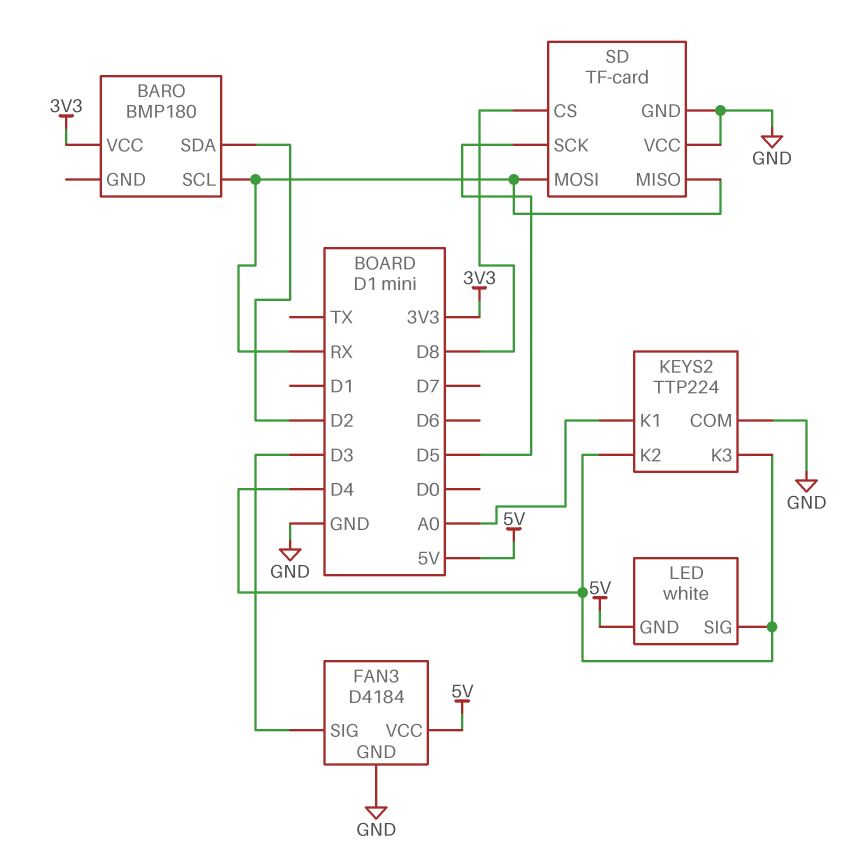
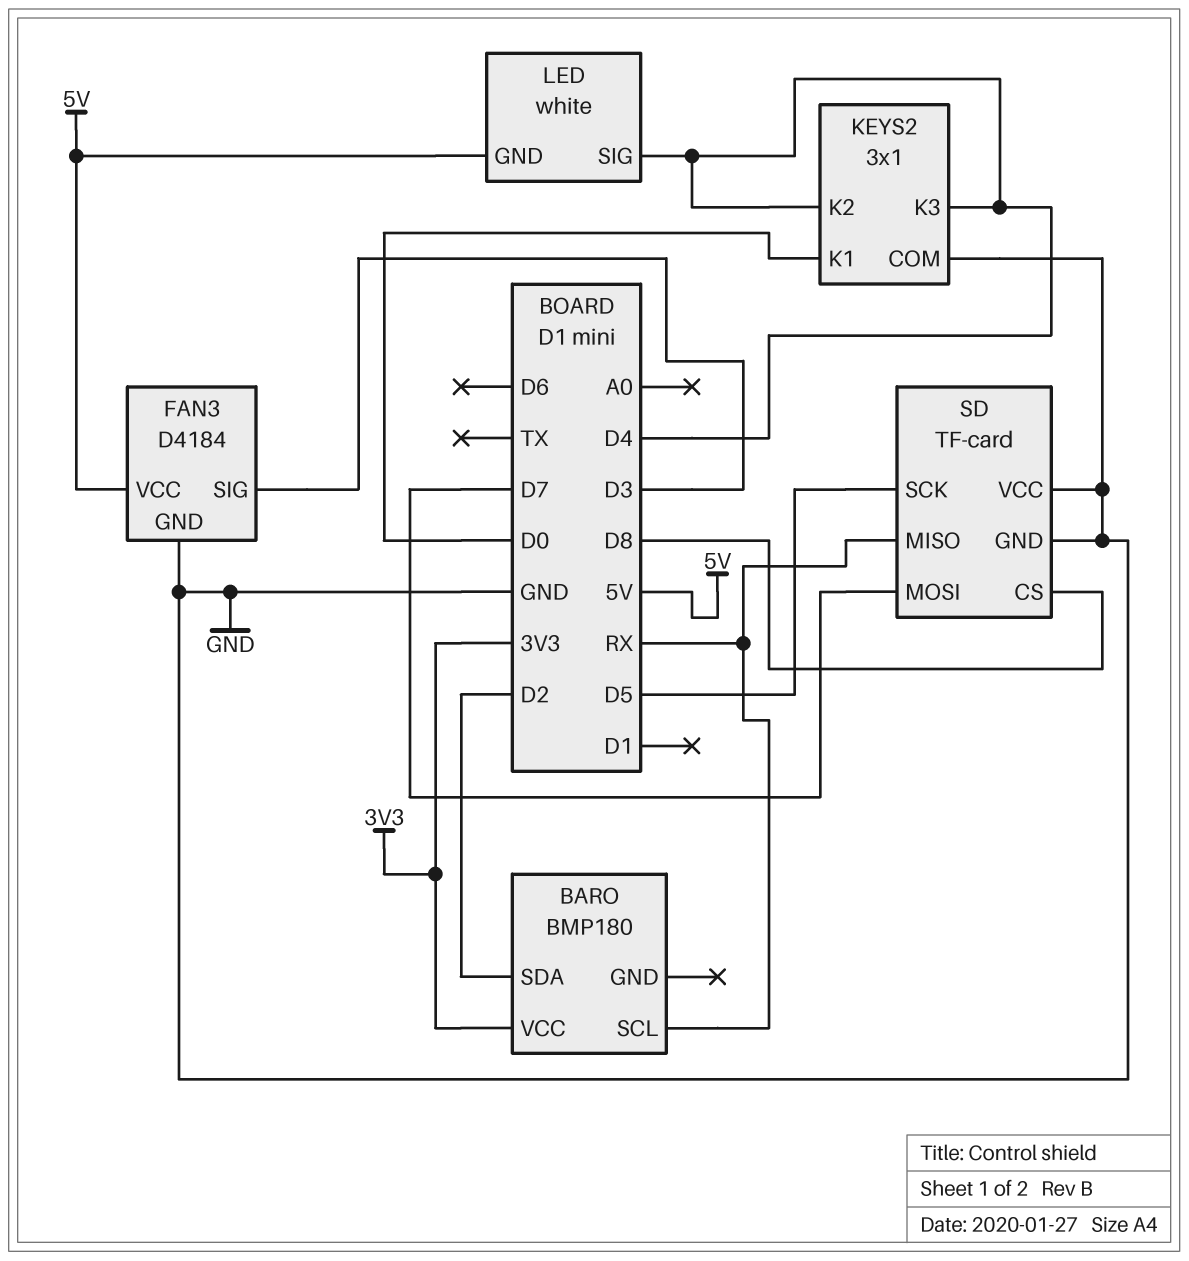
KEYS2: TTP224 -> 3x1
KEYS2 pin K1: A0 -> D0
SD pin MOSI: RX -> D7

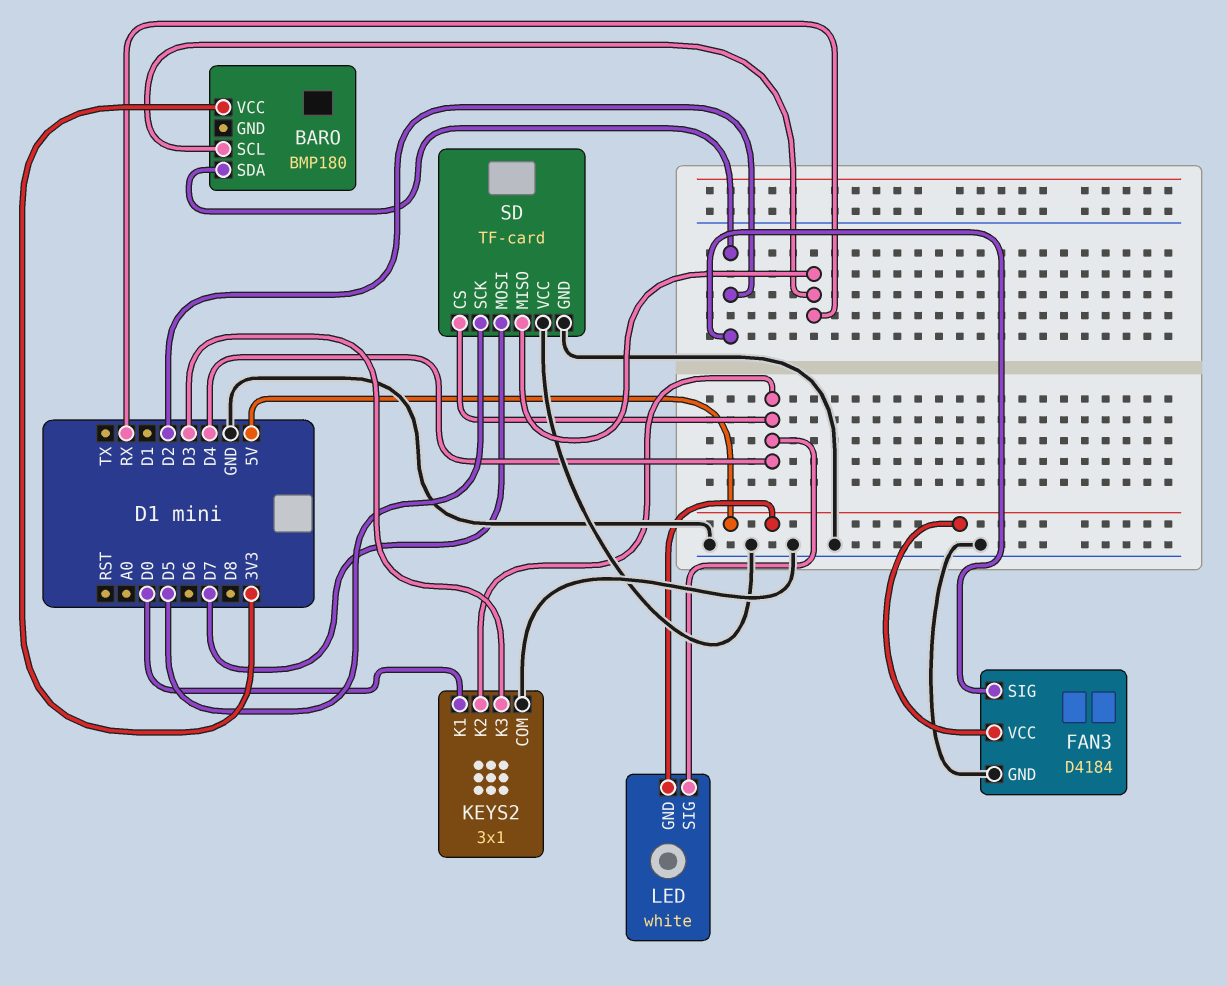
FAN3 pin SIG: D3 -> D2
KEYS2 pin K3: D4 -> D3
SD pin CS: D8 -> D4

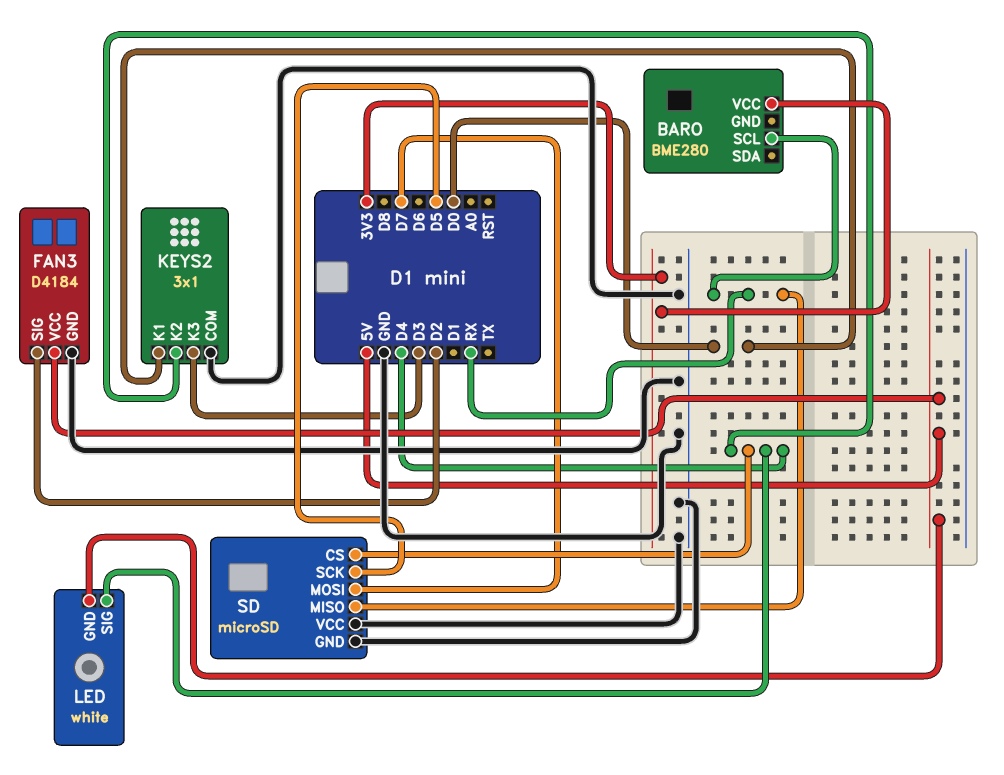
BARO: BMP180 -> BME280
BARO pin SDA: D2 -> none
SD: TF-card -> microSD

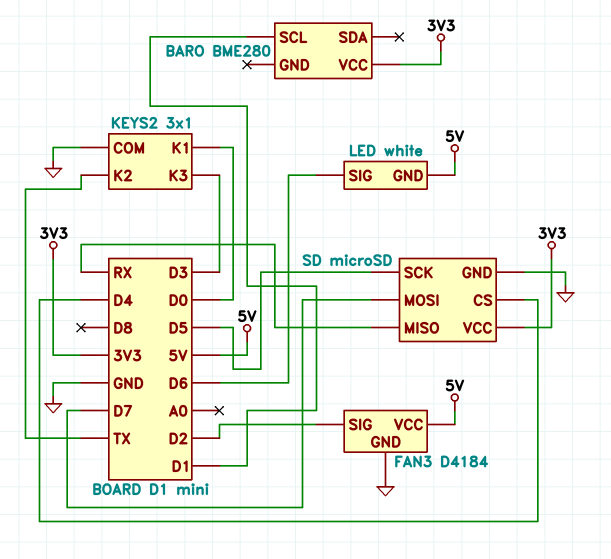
BARO pin SCL: RX -> D1
KEYS2 pin K2: D4 -> TX
LED pin SIG: D4 -> D6
SD pin VCC: GND -> 3V3

